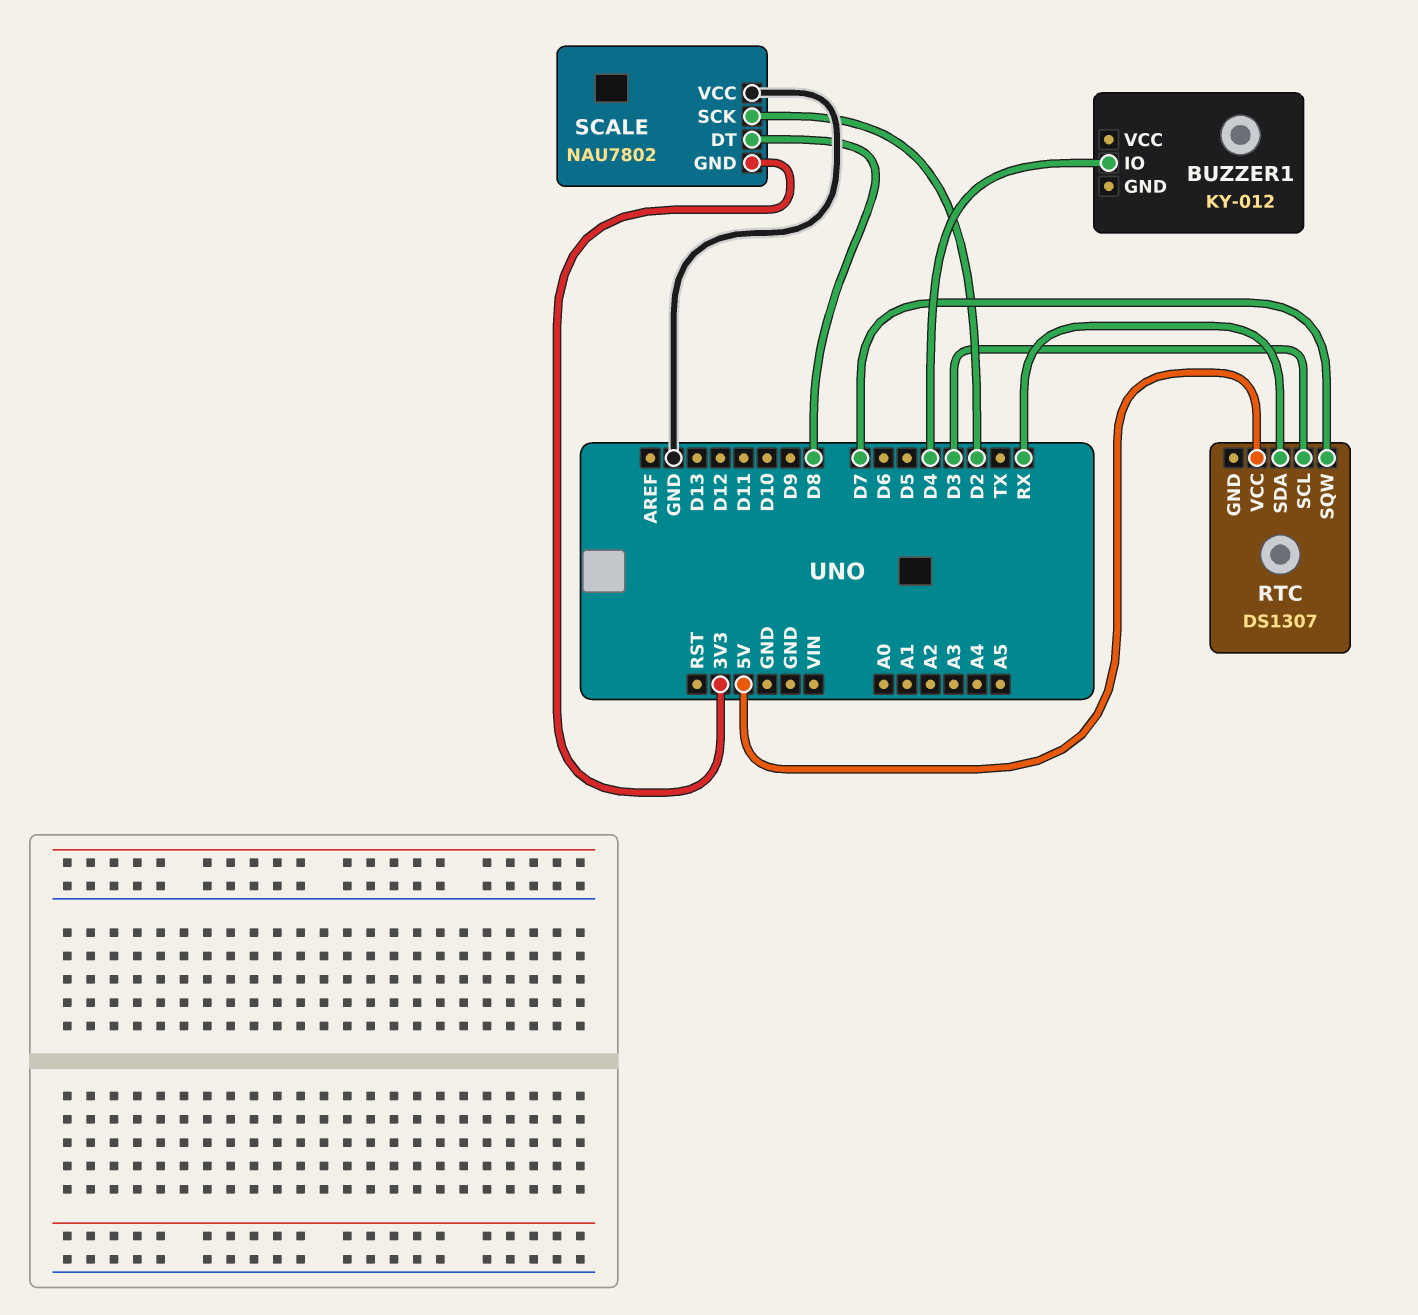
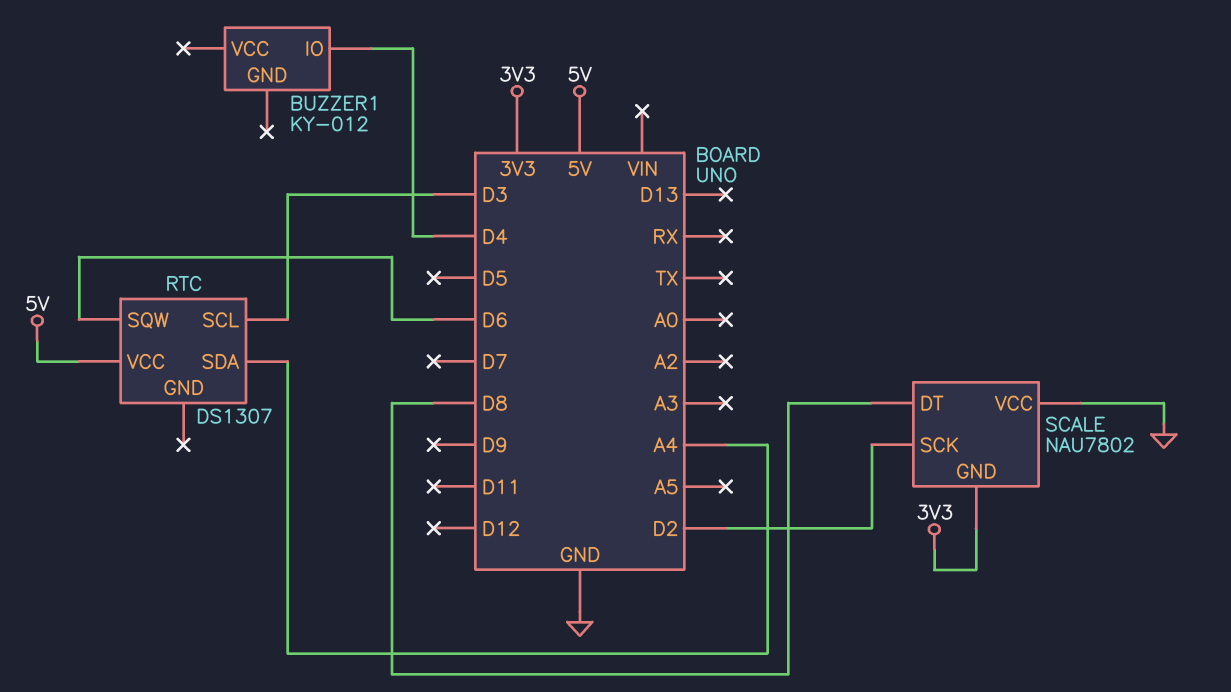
RTC pin SDA: RX -> A4
RTC pin SQW: D7 -> D6

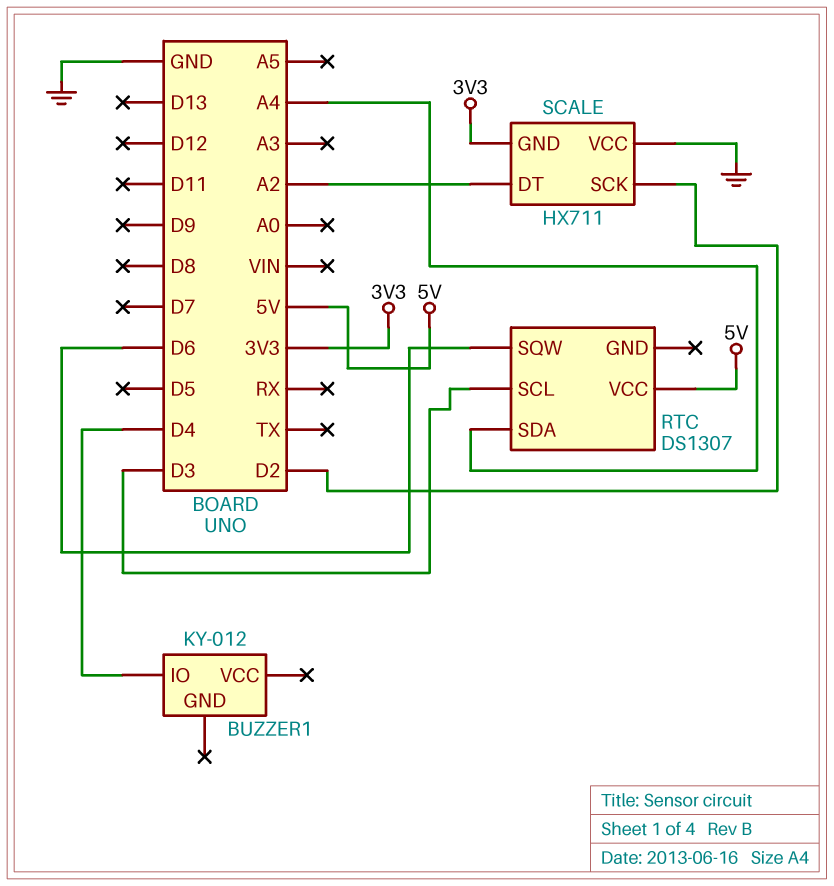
SCALE: NAU7802 -> HX711
SCALE pin DT: D8 -> A2

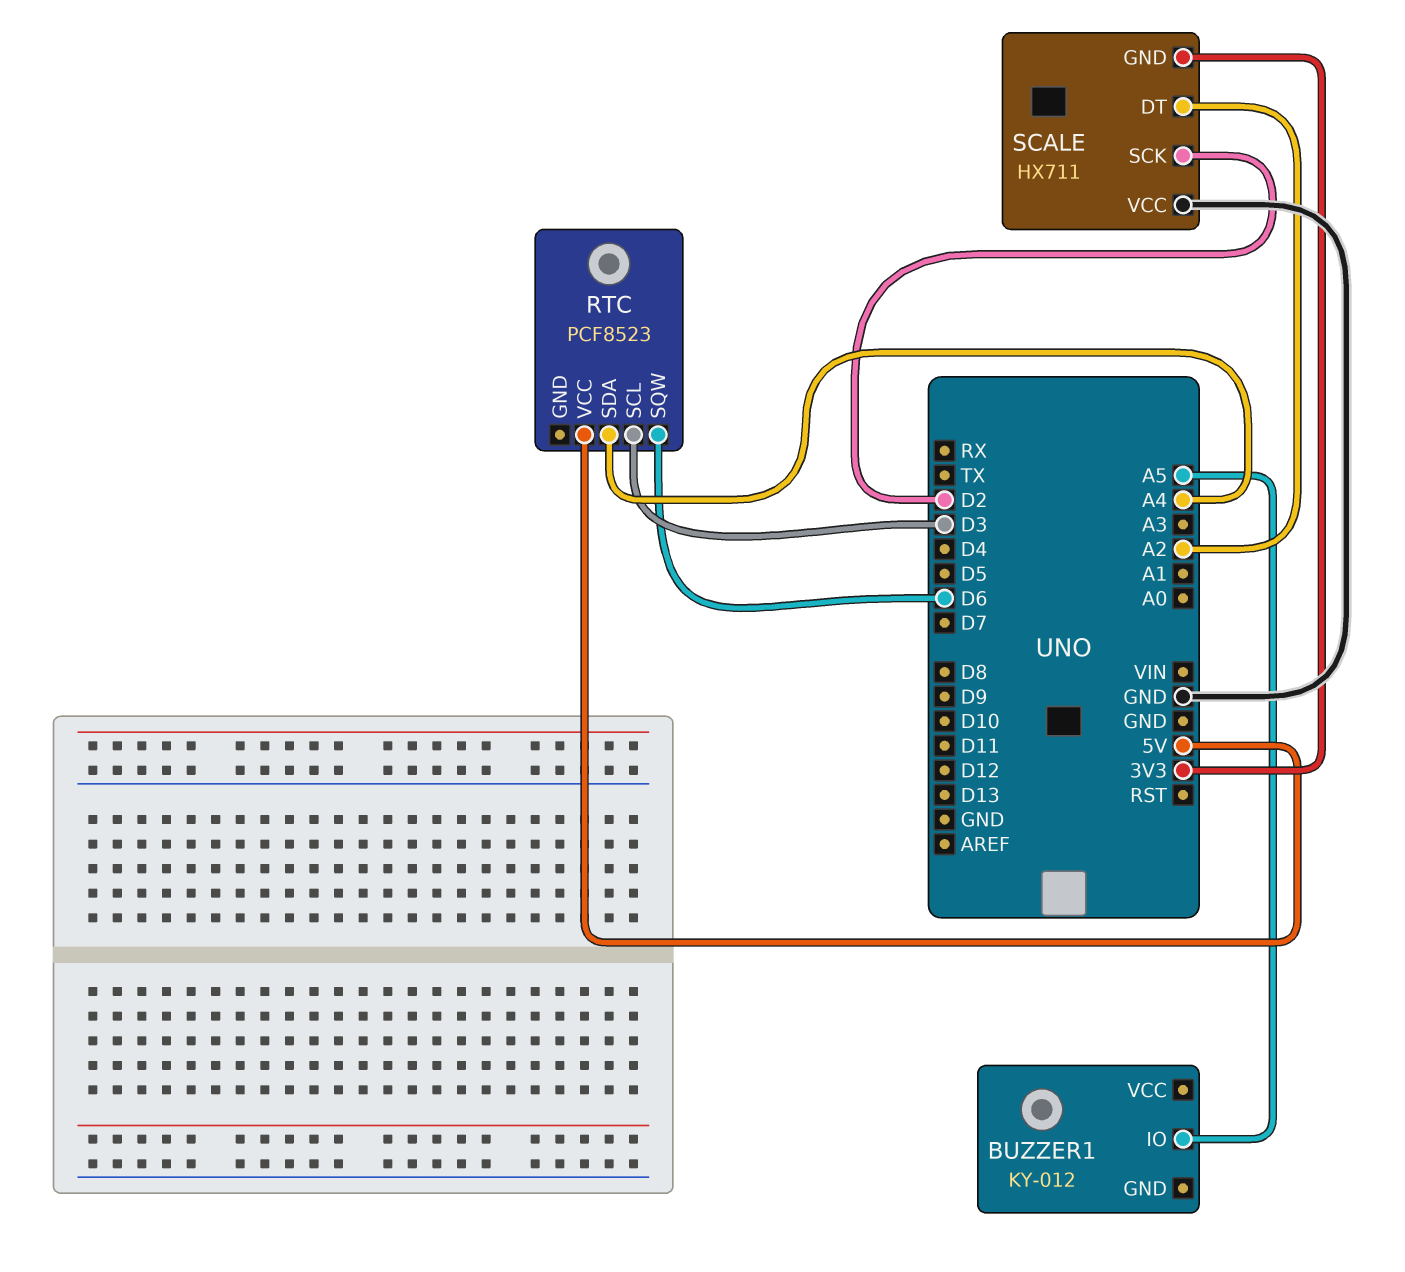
BUZZER1 pin IO: D4 -> A5
RTC: DS1307 -> PCF8523

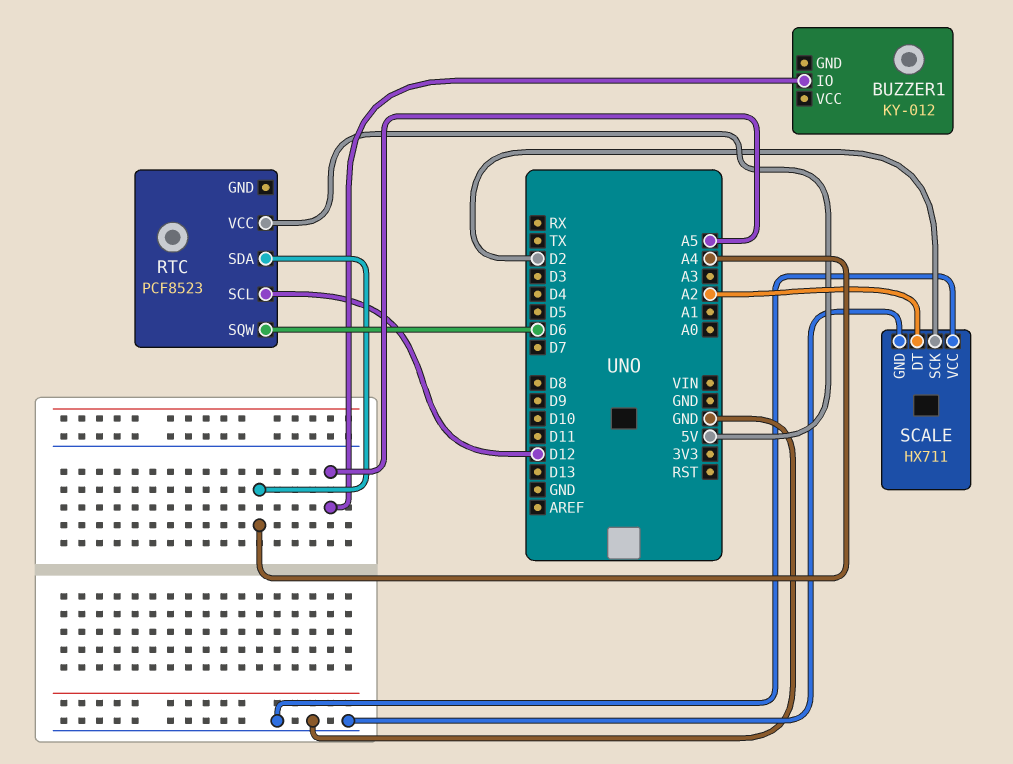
RTC pin SCL: D3 -> D12
SCALE pin GND: 3V3 -> GND

